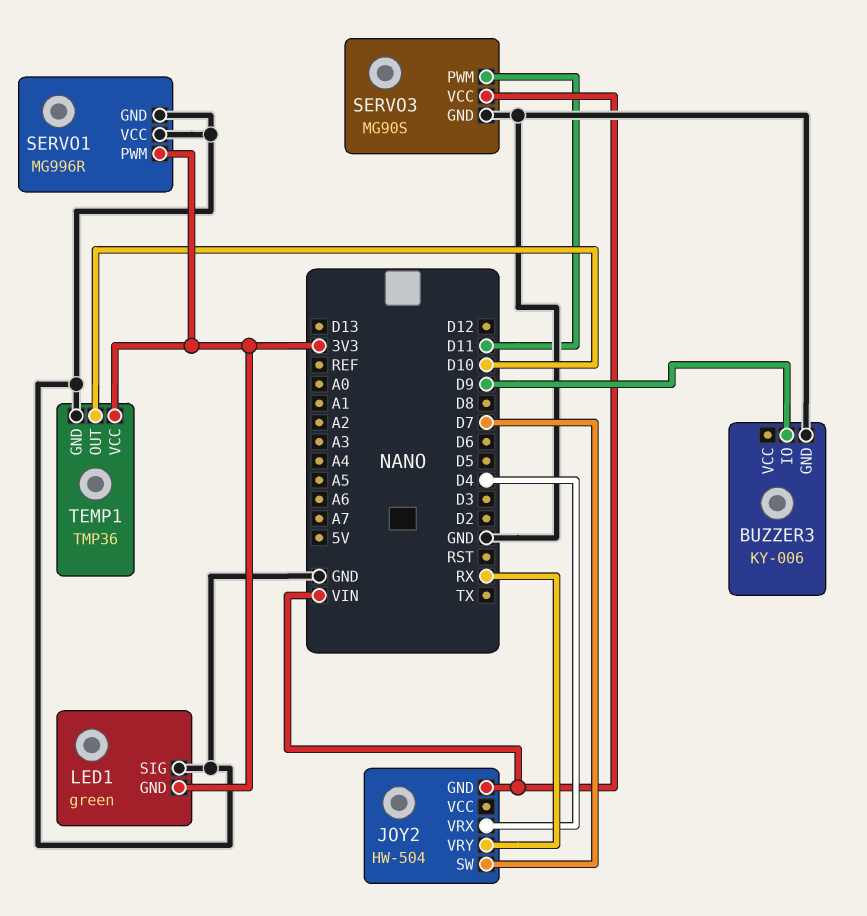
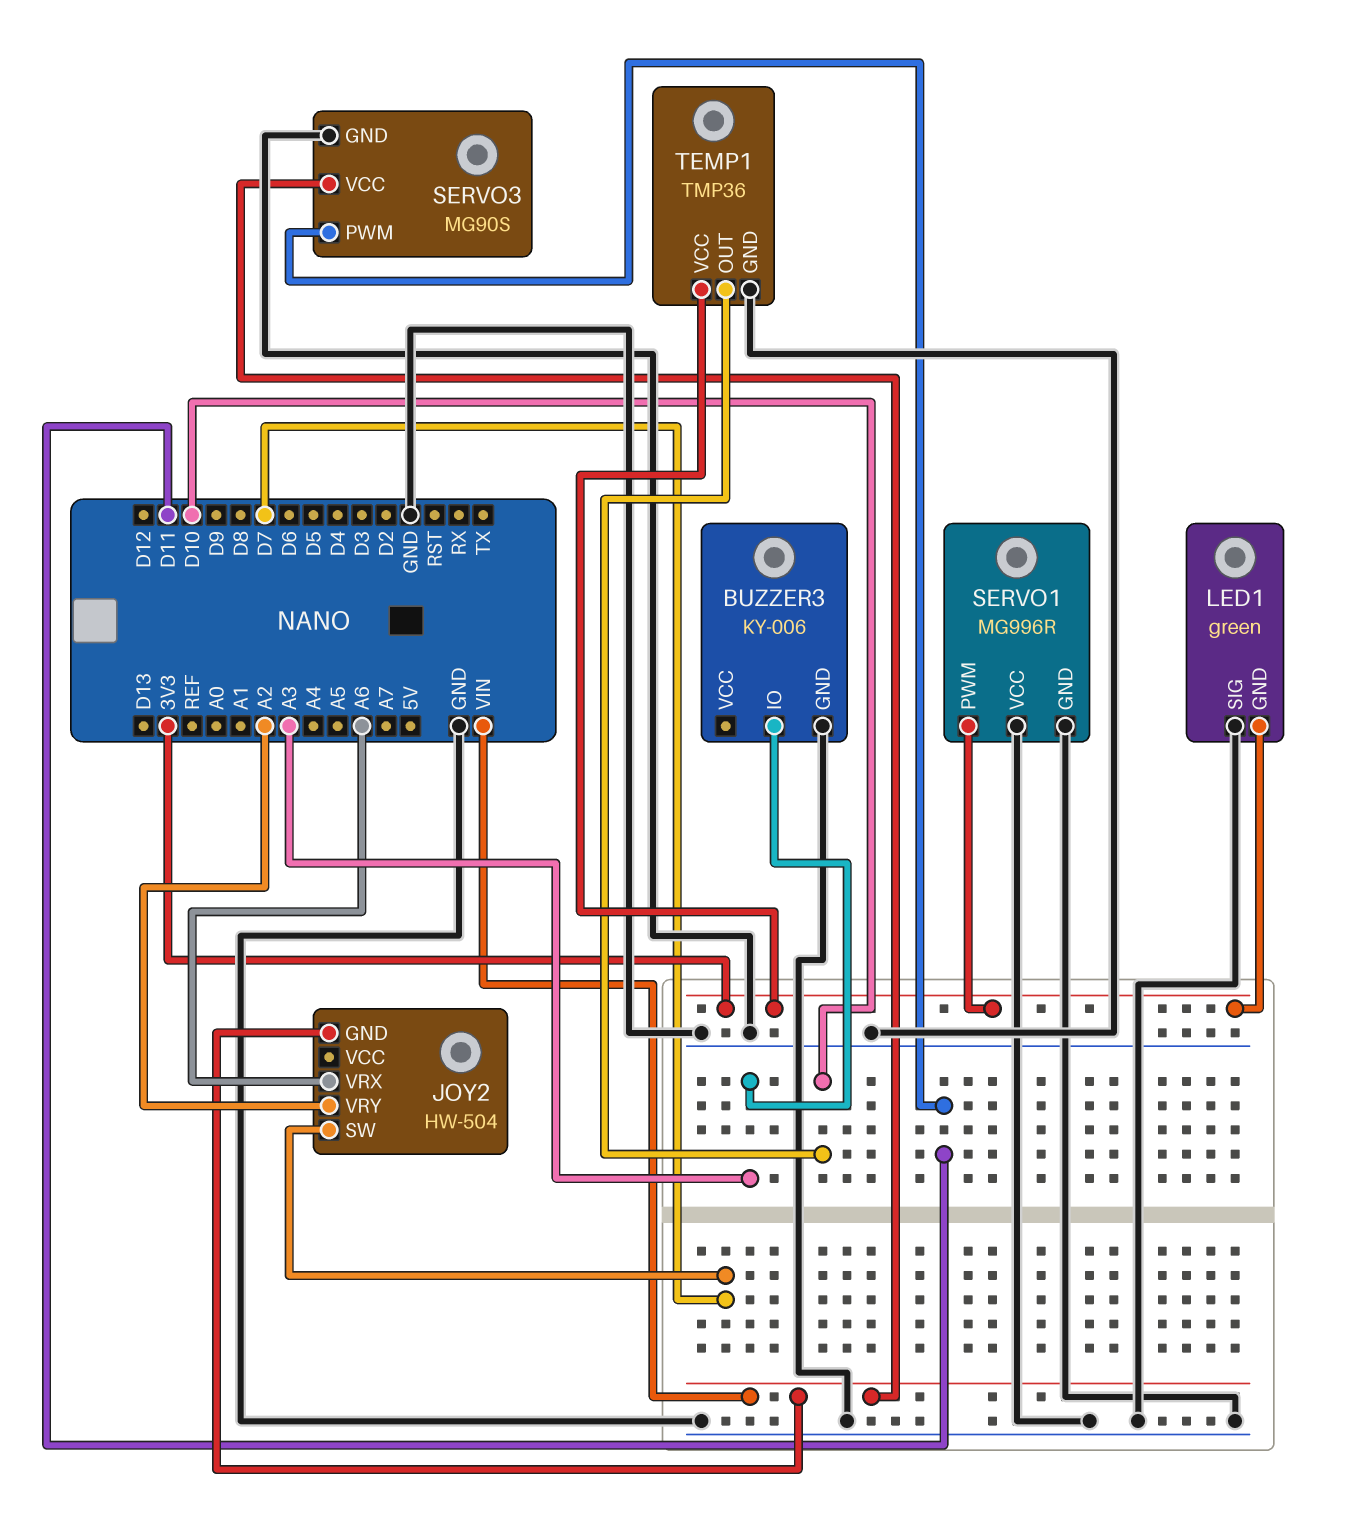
BUZZER3 pin IO: D9 -> A3
JOY2 pin VRX: D4 -> A6
JOY2 pin VRY: RX -> A2

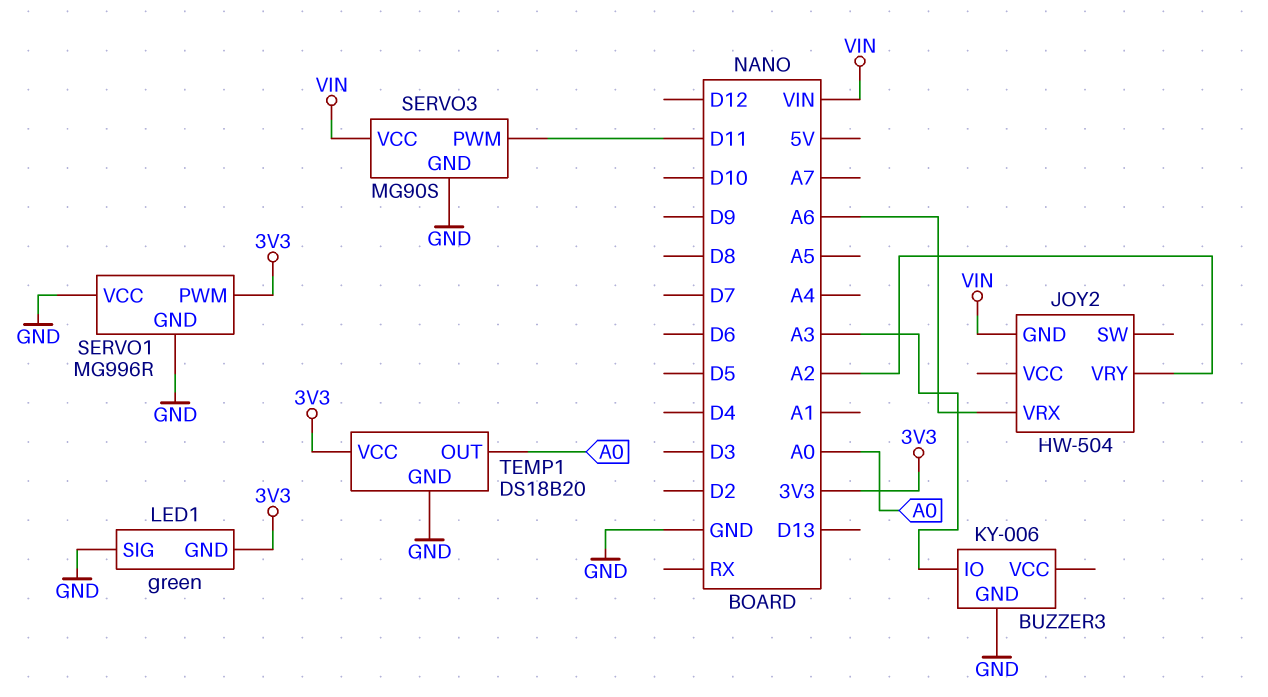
JOY2 pin SW: D7 -> none
TEMP1: TMP36 -> DS18B20
TEMP1 pin OUT: D10 -> A0

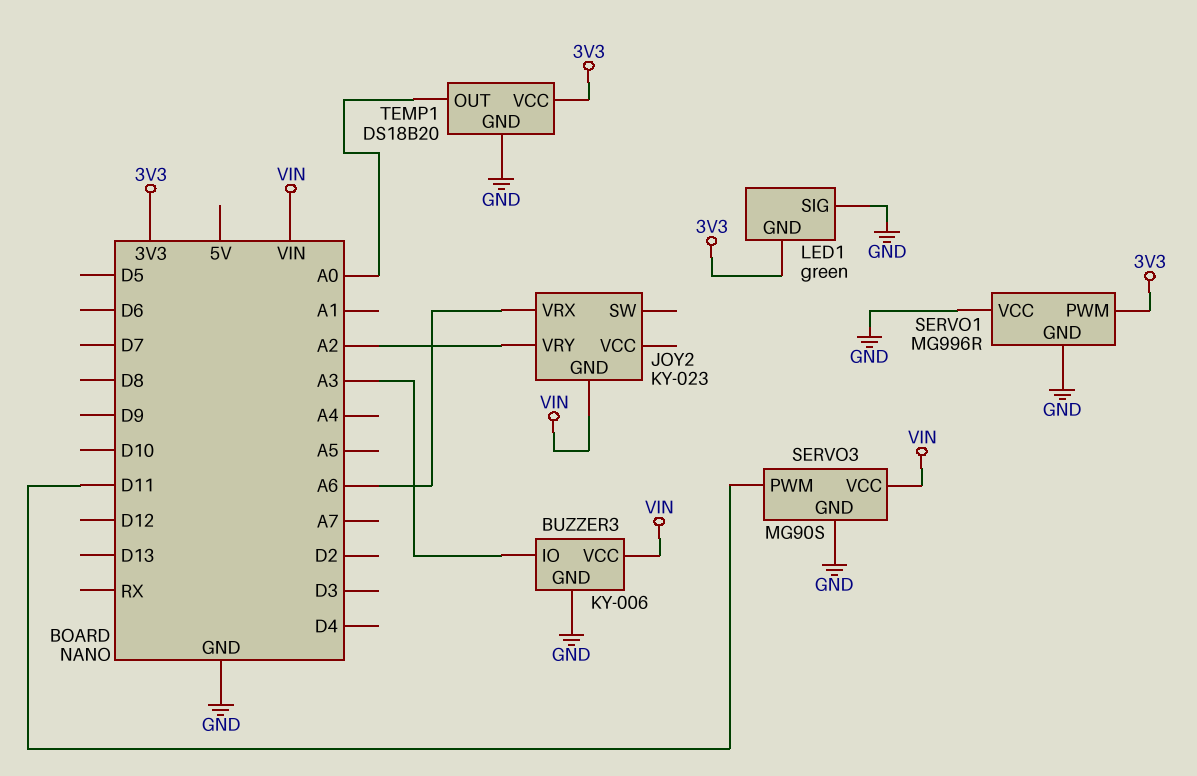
BUZZER3 pin VCC: none -> VIN
JOY2: HW-504 -> KY-023

